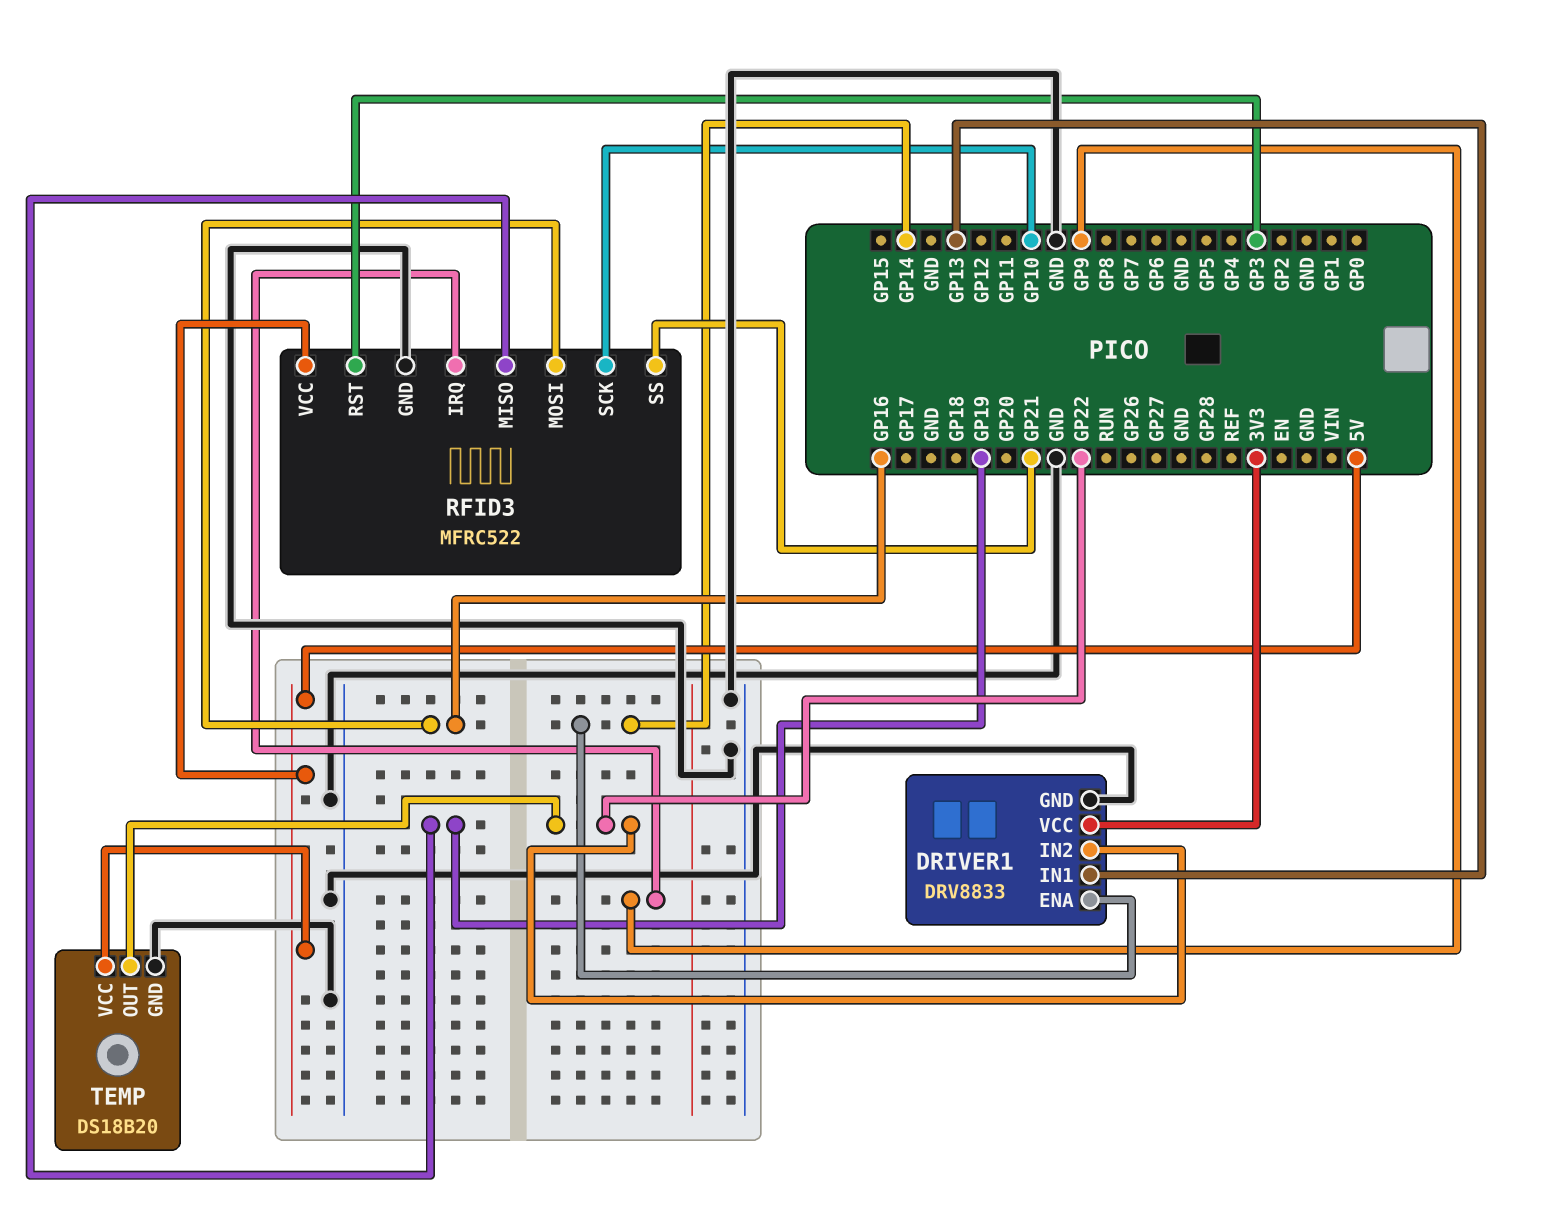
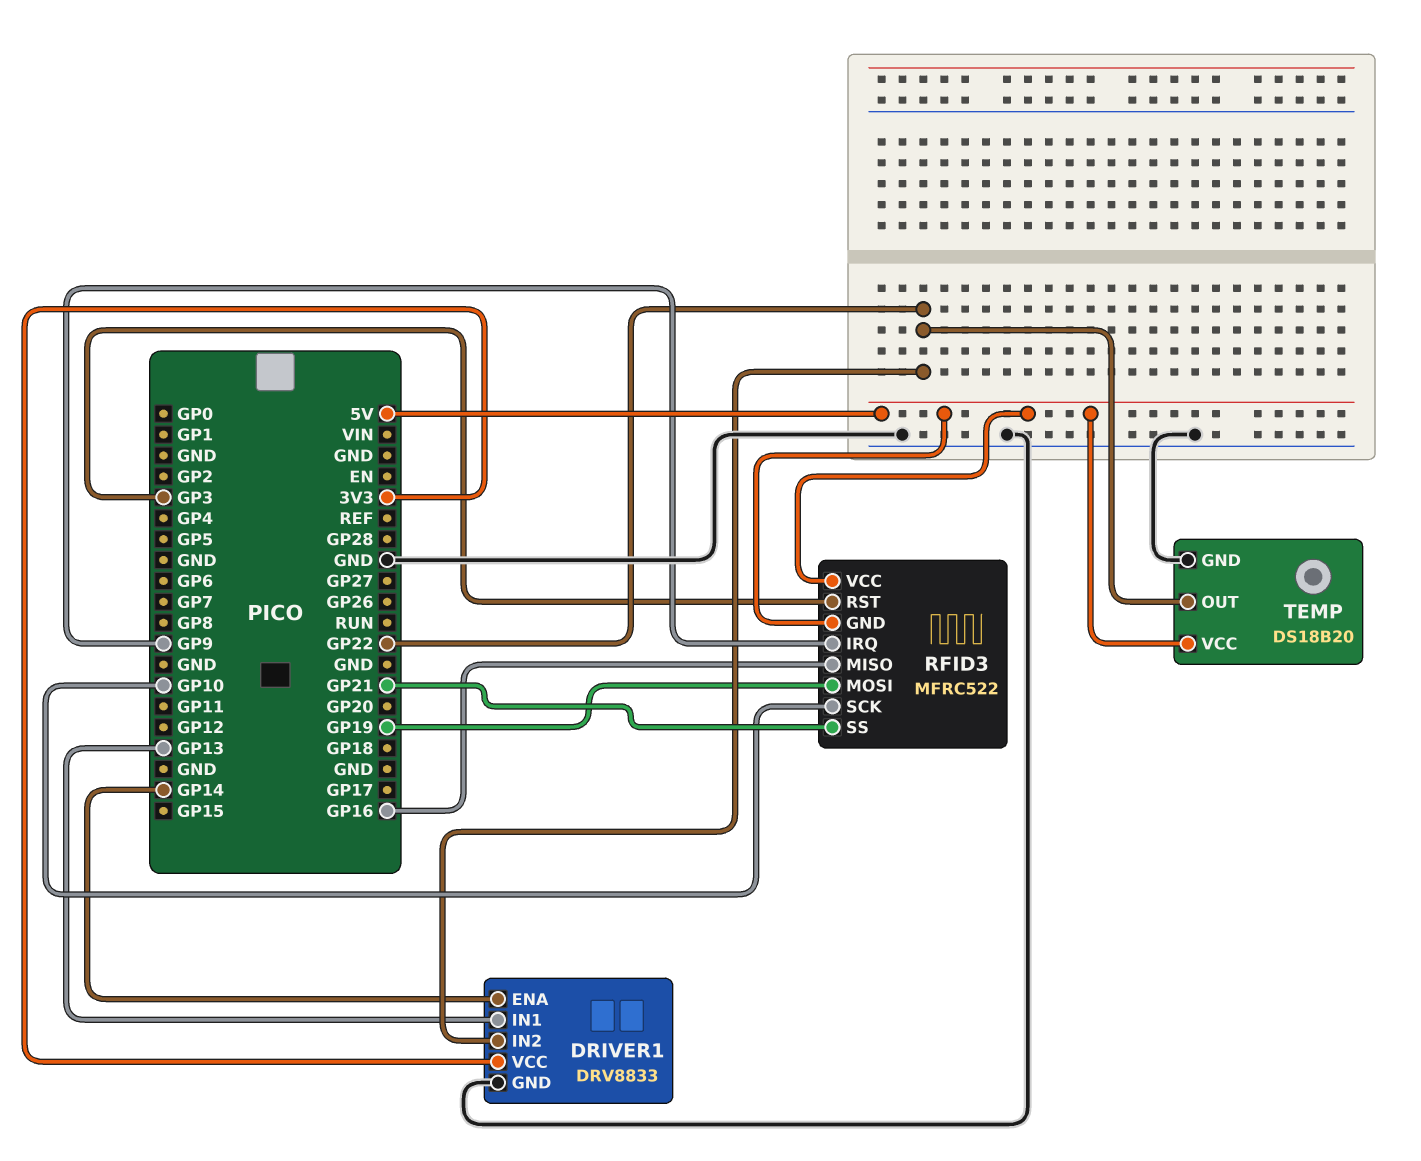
RFID3 pin GND: GND -> 5V
RFID3 pin MISO: GP19 -> GP16
RFID3 pin MOSI: GP16 -> GP19

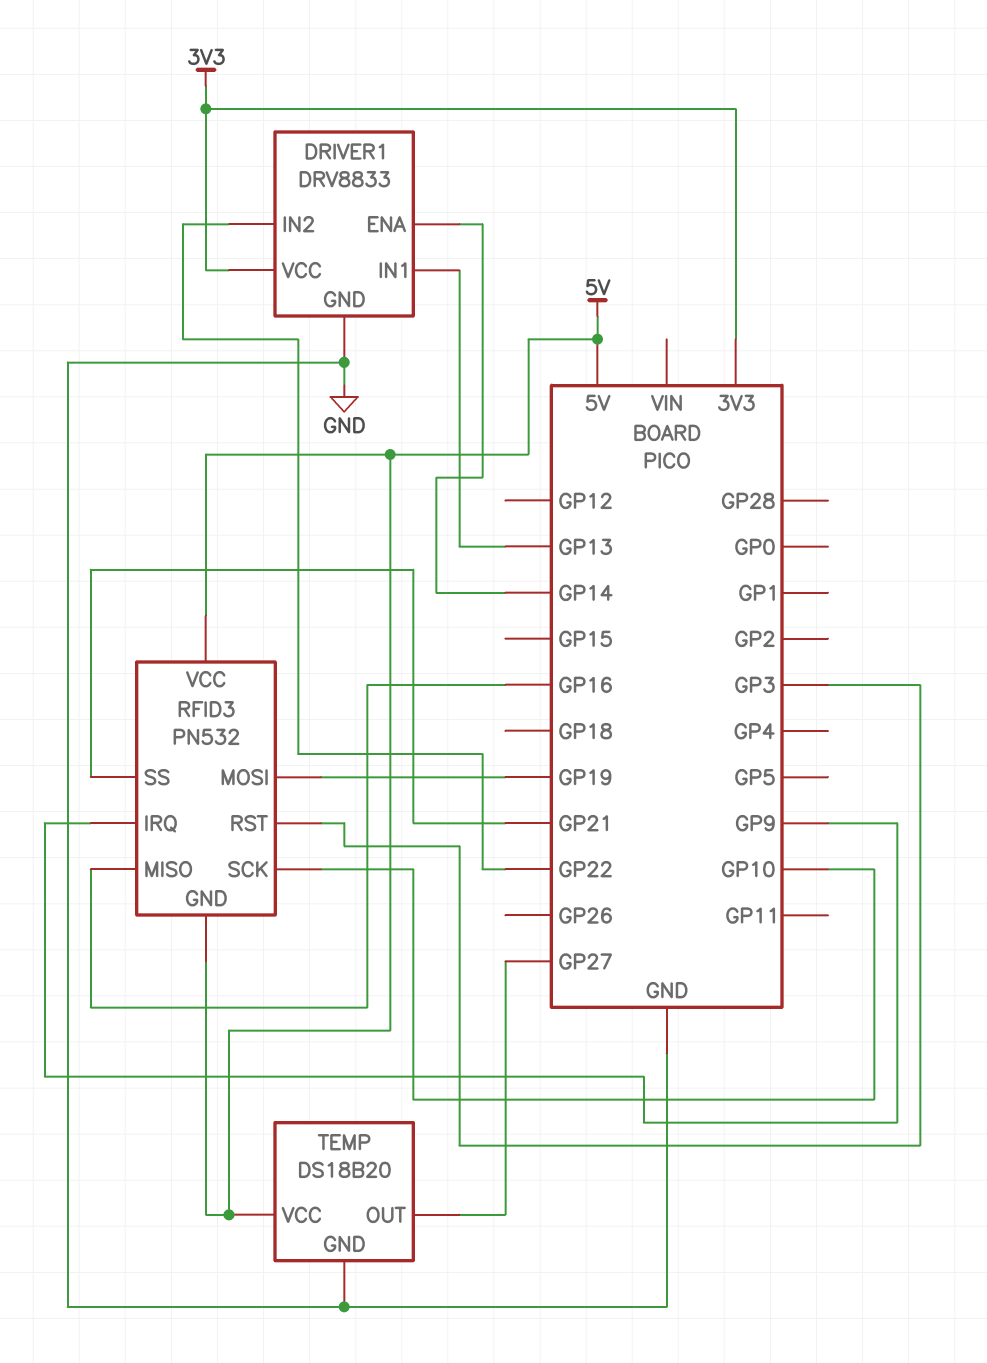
RFID3: MFRC522 -> PN532
TEMP pin OUT: GP22 -> GP27

